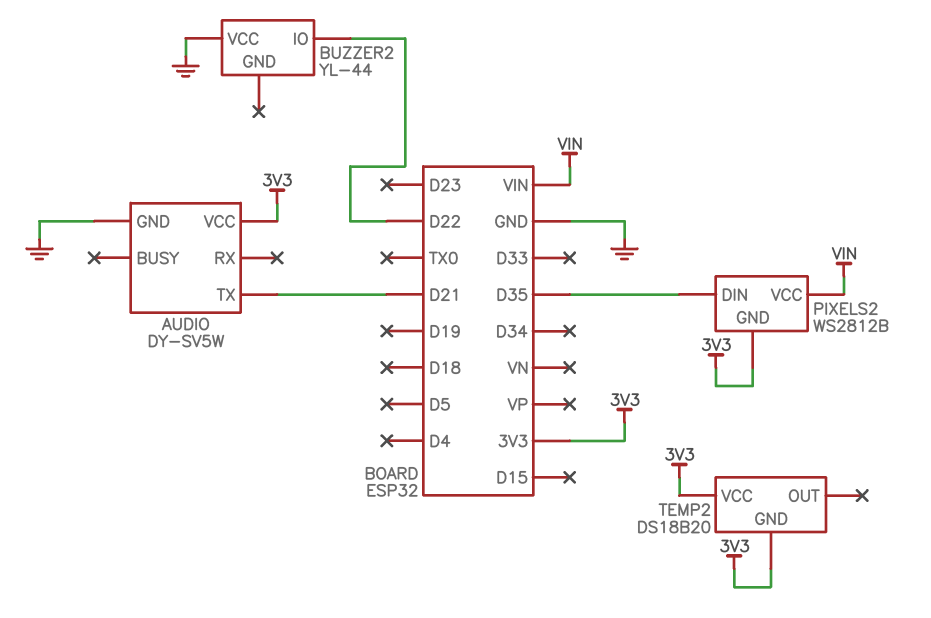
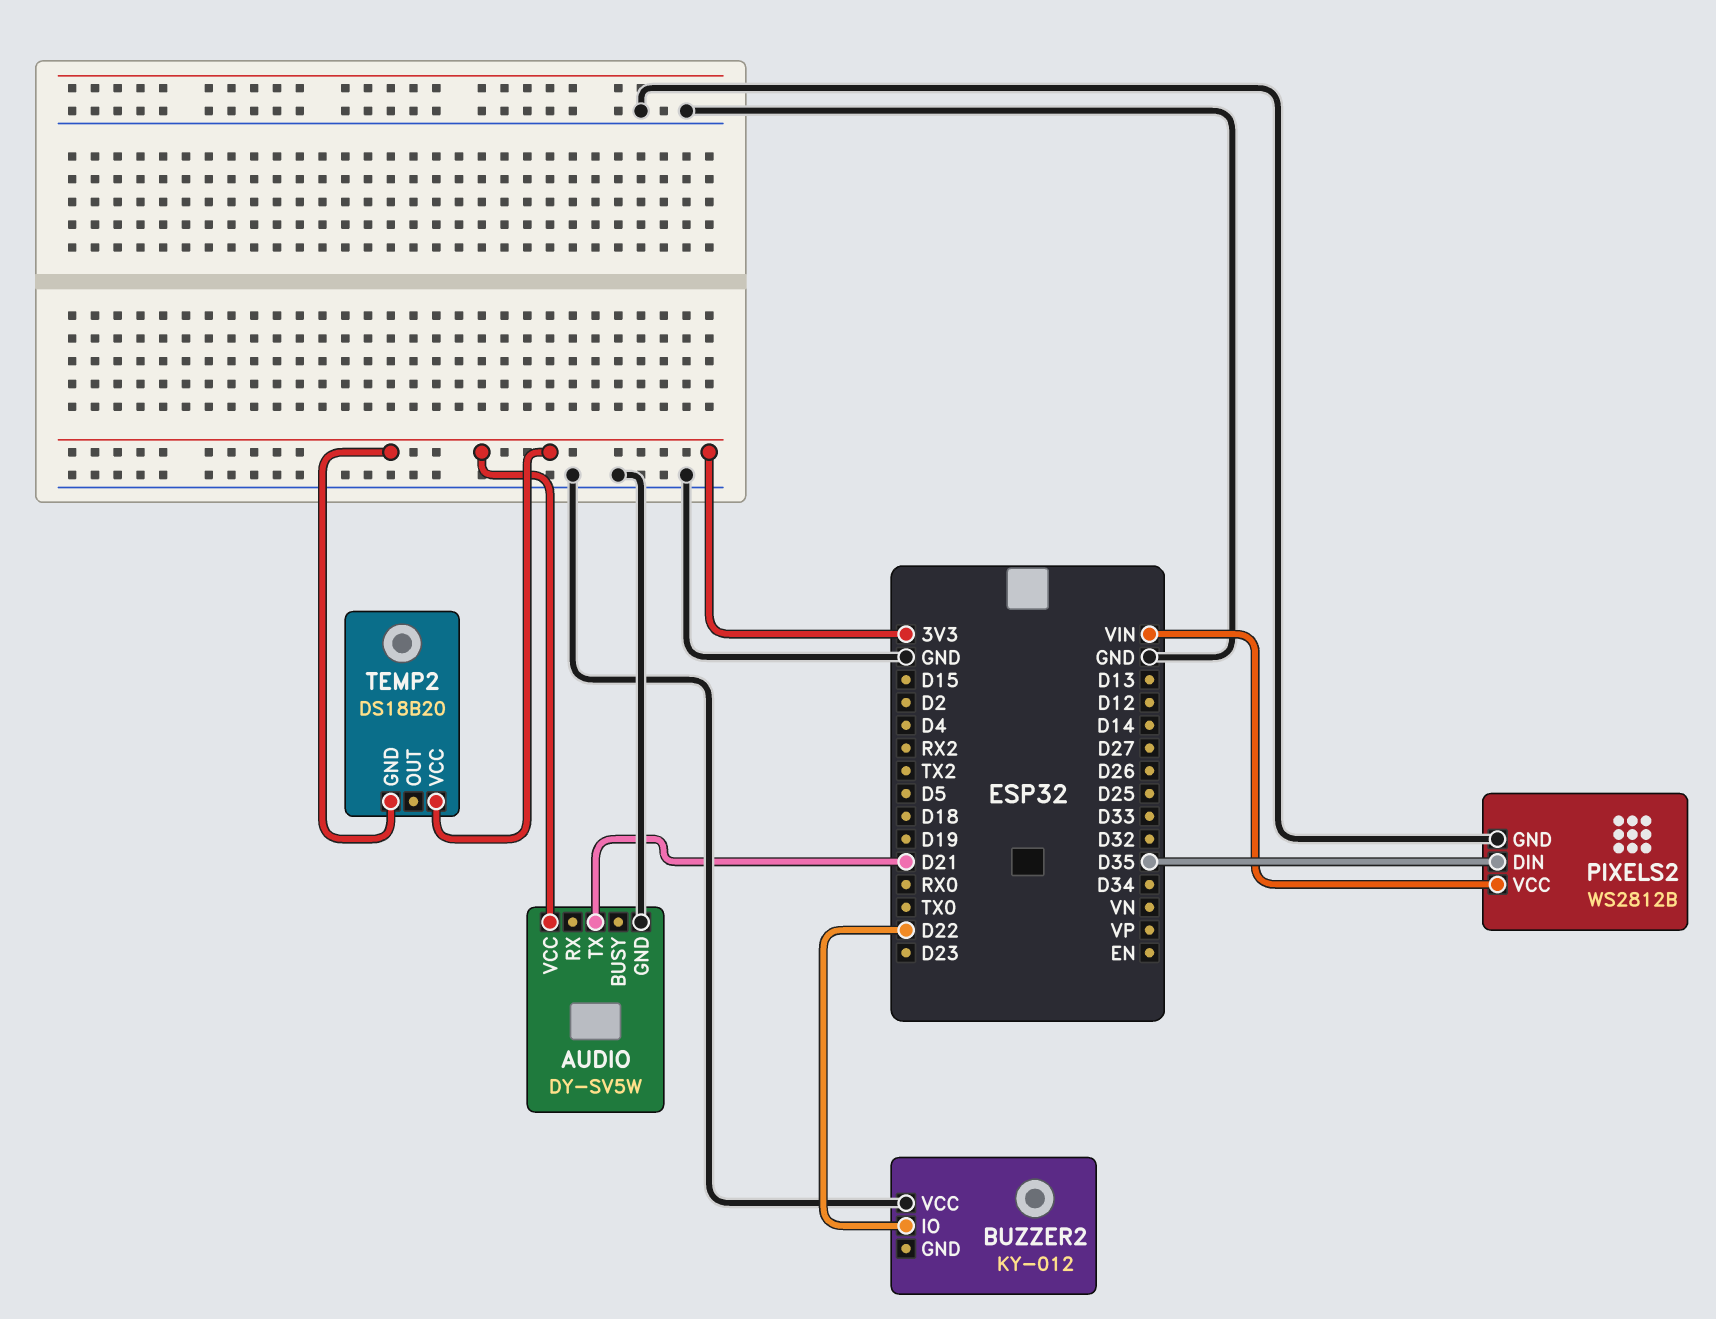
BUZZER2: YL-44 -> KY-012
PIXELS2 pin GND: 3V3 -> GND

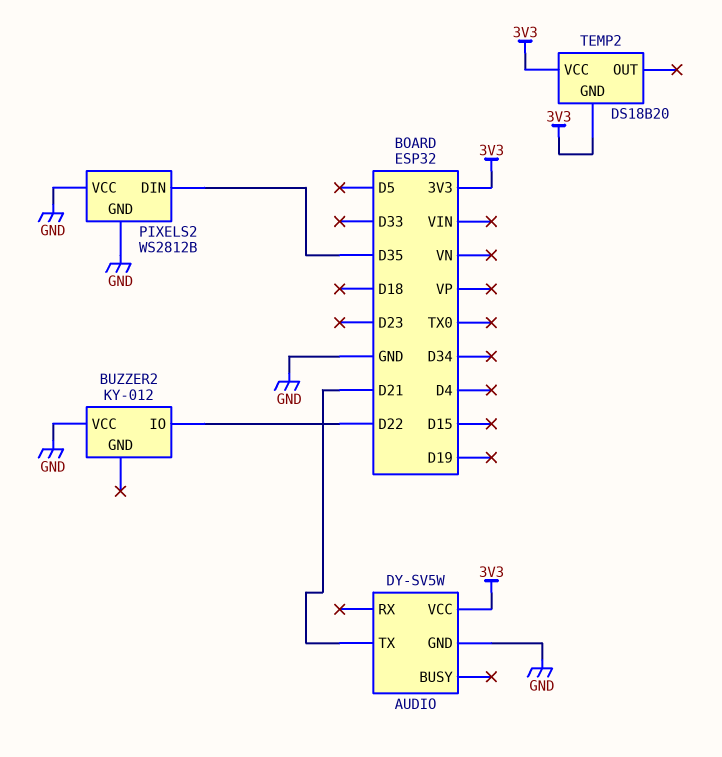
PIXELS2 pin VCC: VIN -> GND

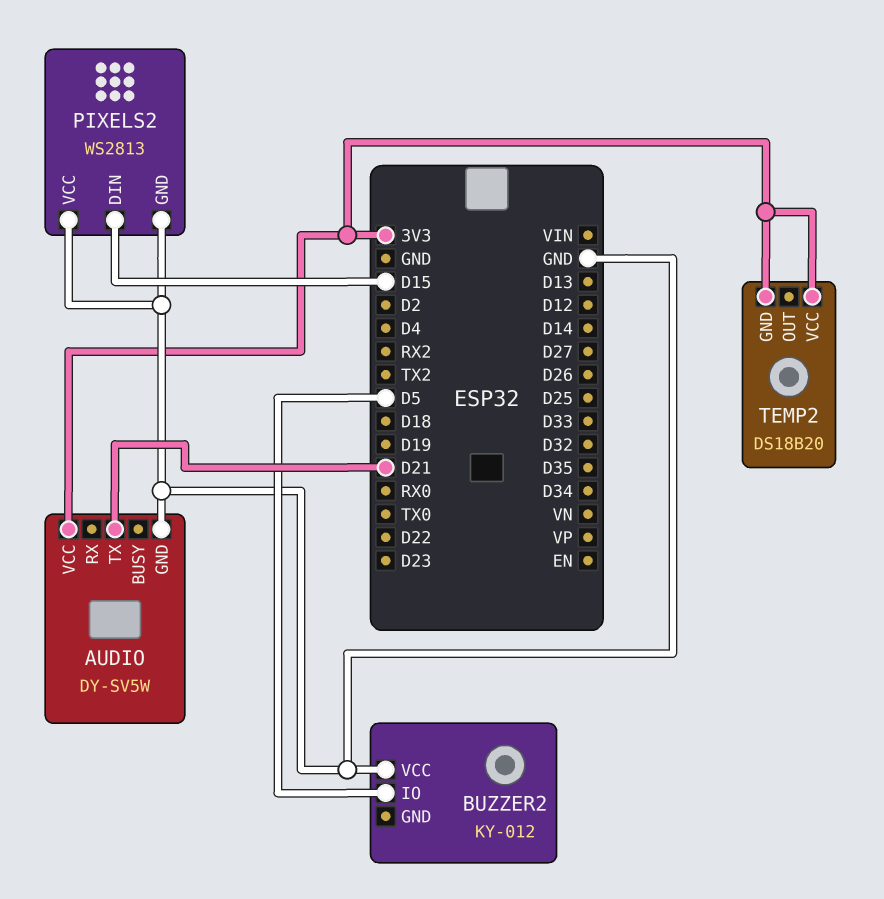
BUZZER2 pin IO: D22 -> D5
PIXELS2: WS2812B -> WS2813
PIXELS2 pin DIN: D35 -> D15

